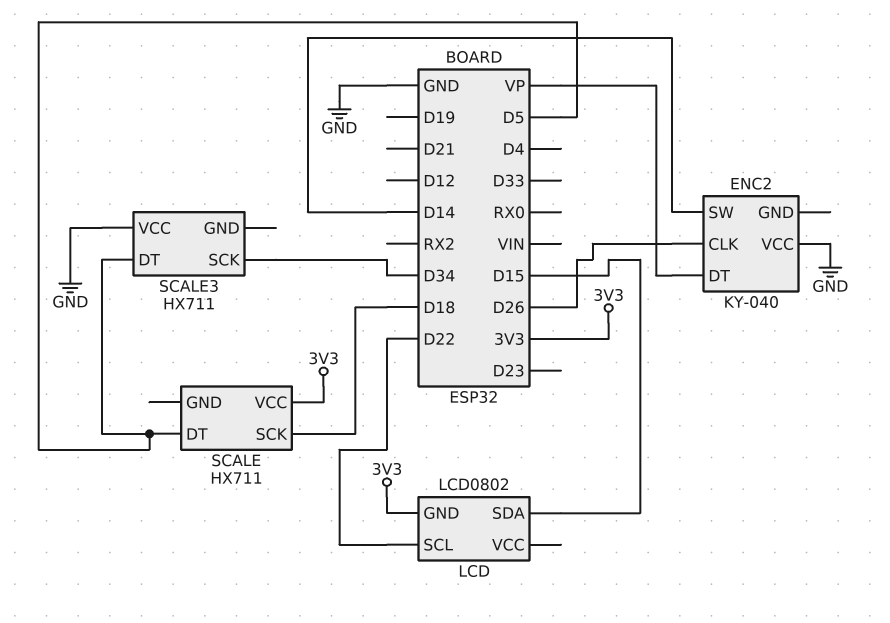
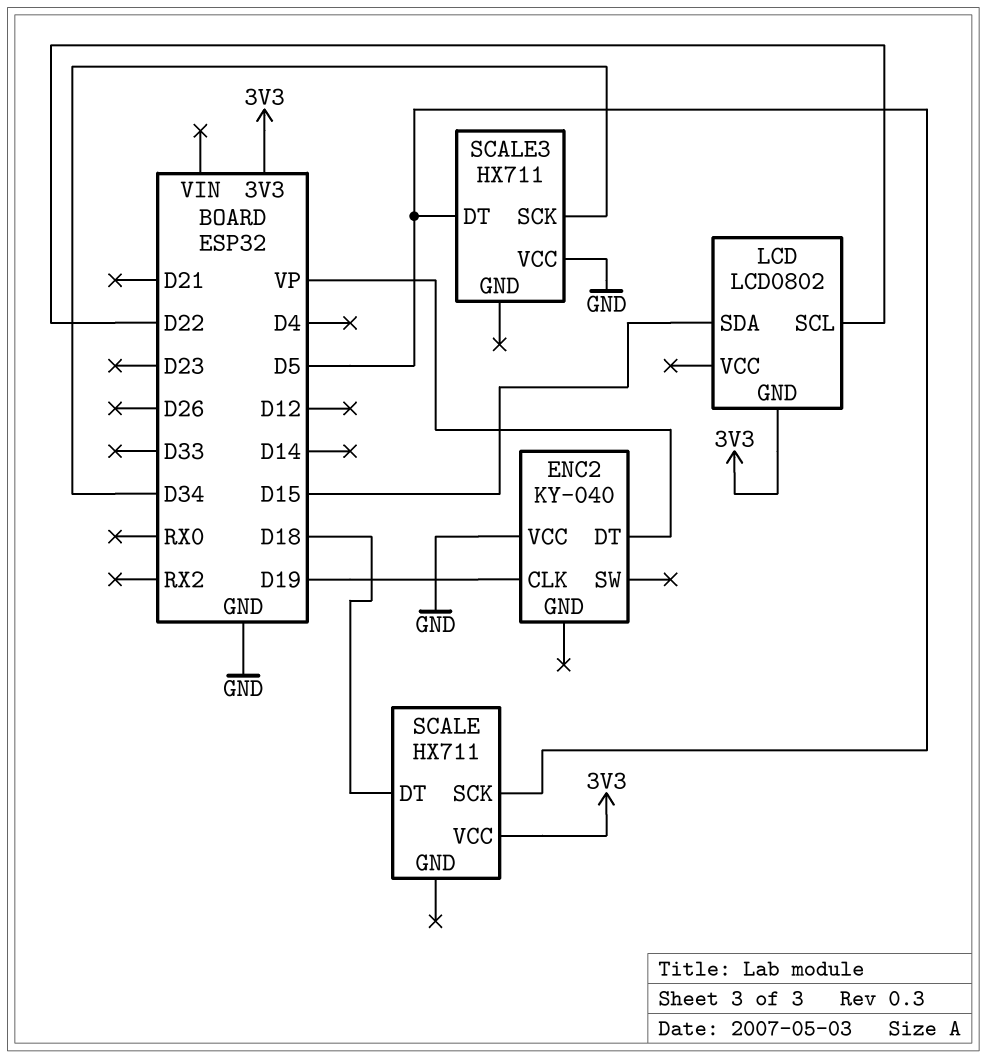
ENC2 pin CLK: D26 -> D19
ENC2 pin SW: D14 -> none
SCALE pin DT: D5 -> D18
SCALE pin SCK: D18 -> D5

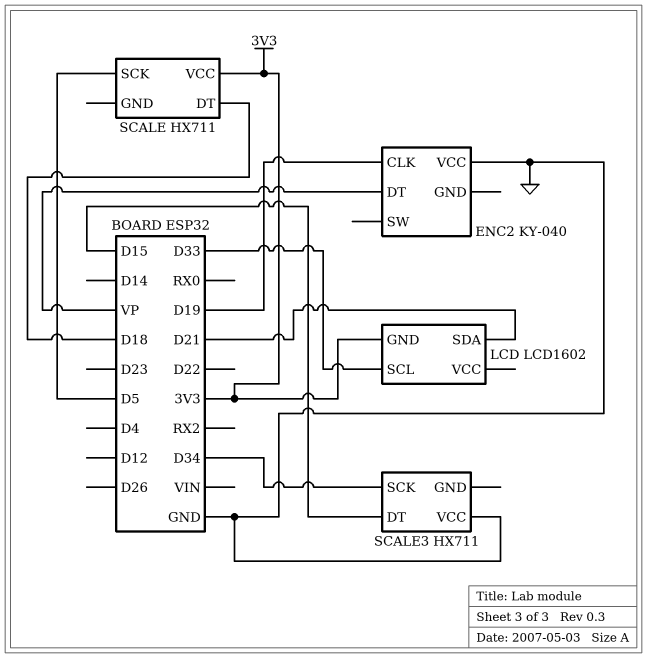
LCD: LCD0802 -> LCD1602
LCD pin SCL: D22 -> D33
LCD pin SDA: D15 -> D21
SCALE3 pin DT: D5 -> D15

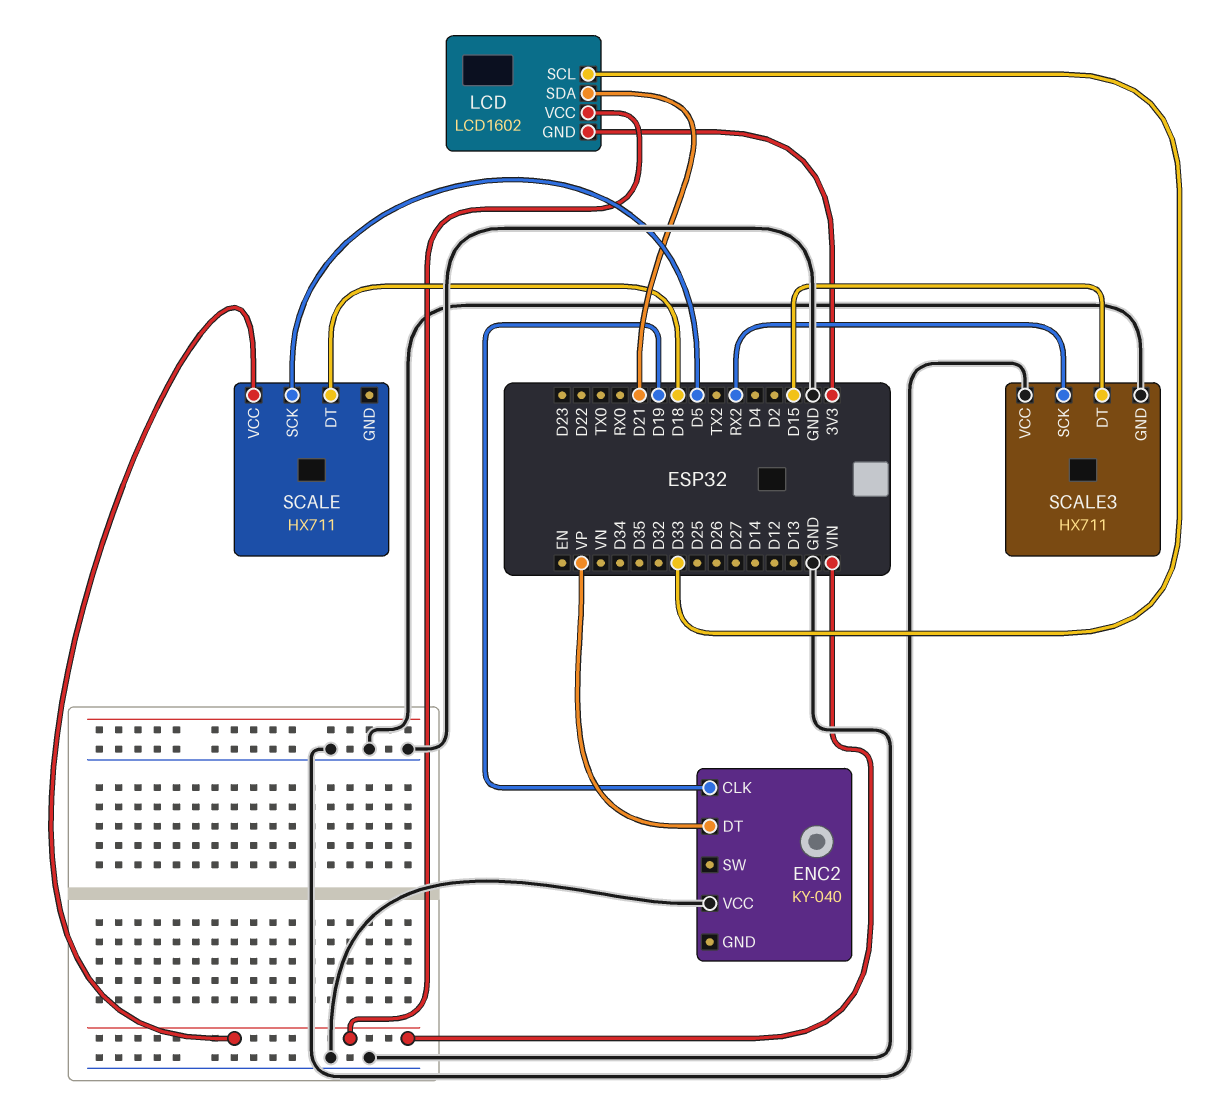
LCD pin VCC: none -> VIN
SCALE pin VCC: 3V3 -> VIN
SCALE3 pin GND: none -> GND
SCALE3 pin SCK: D34 -> RX2

